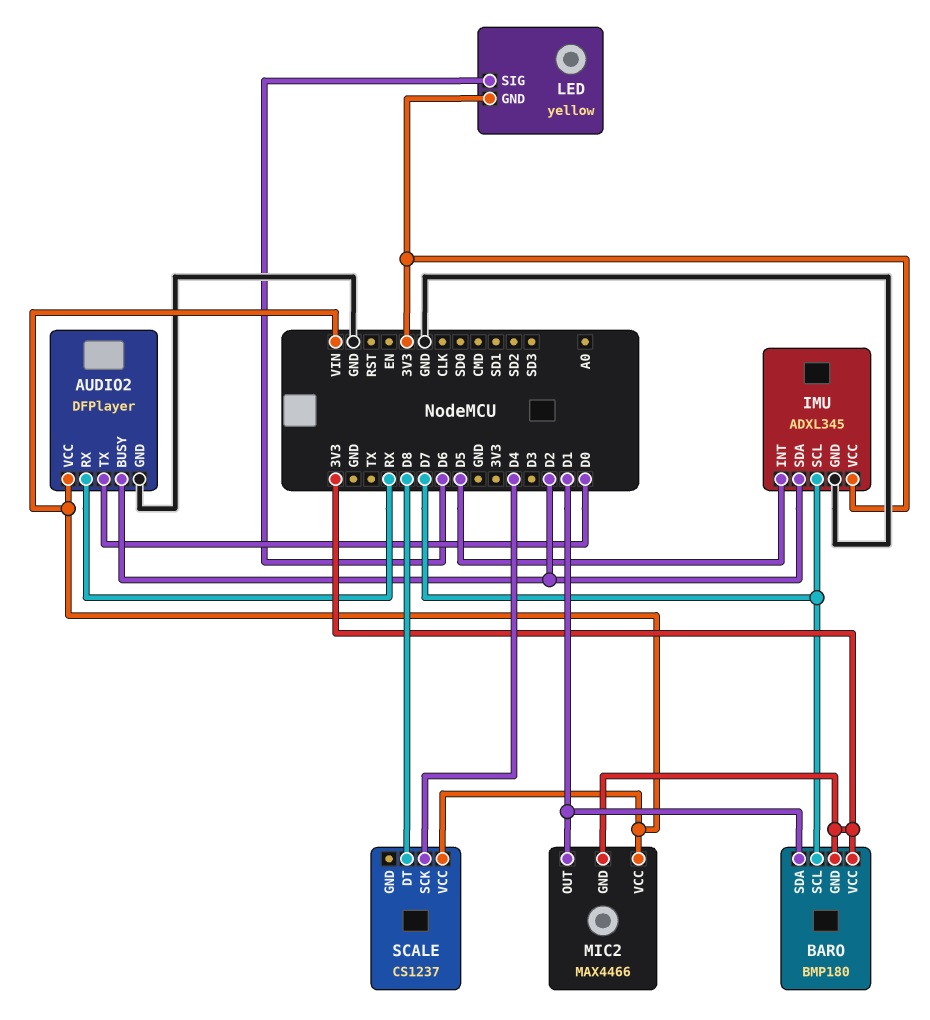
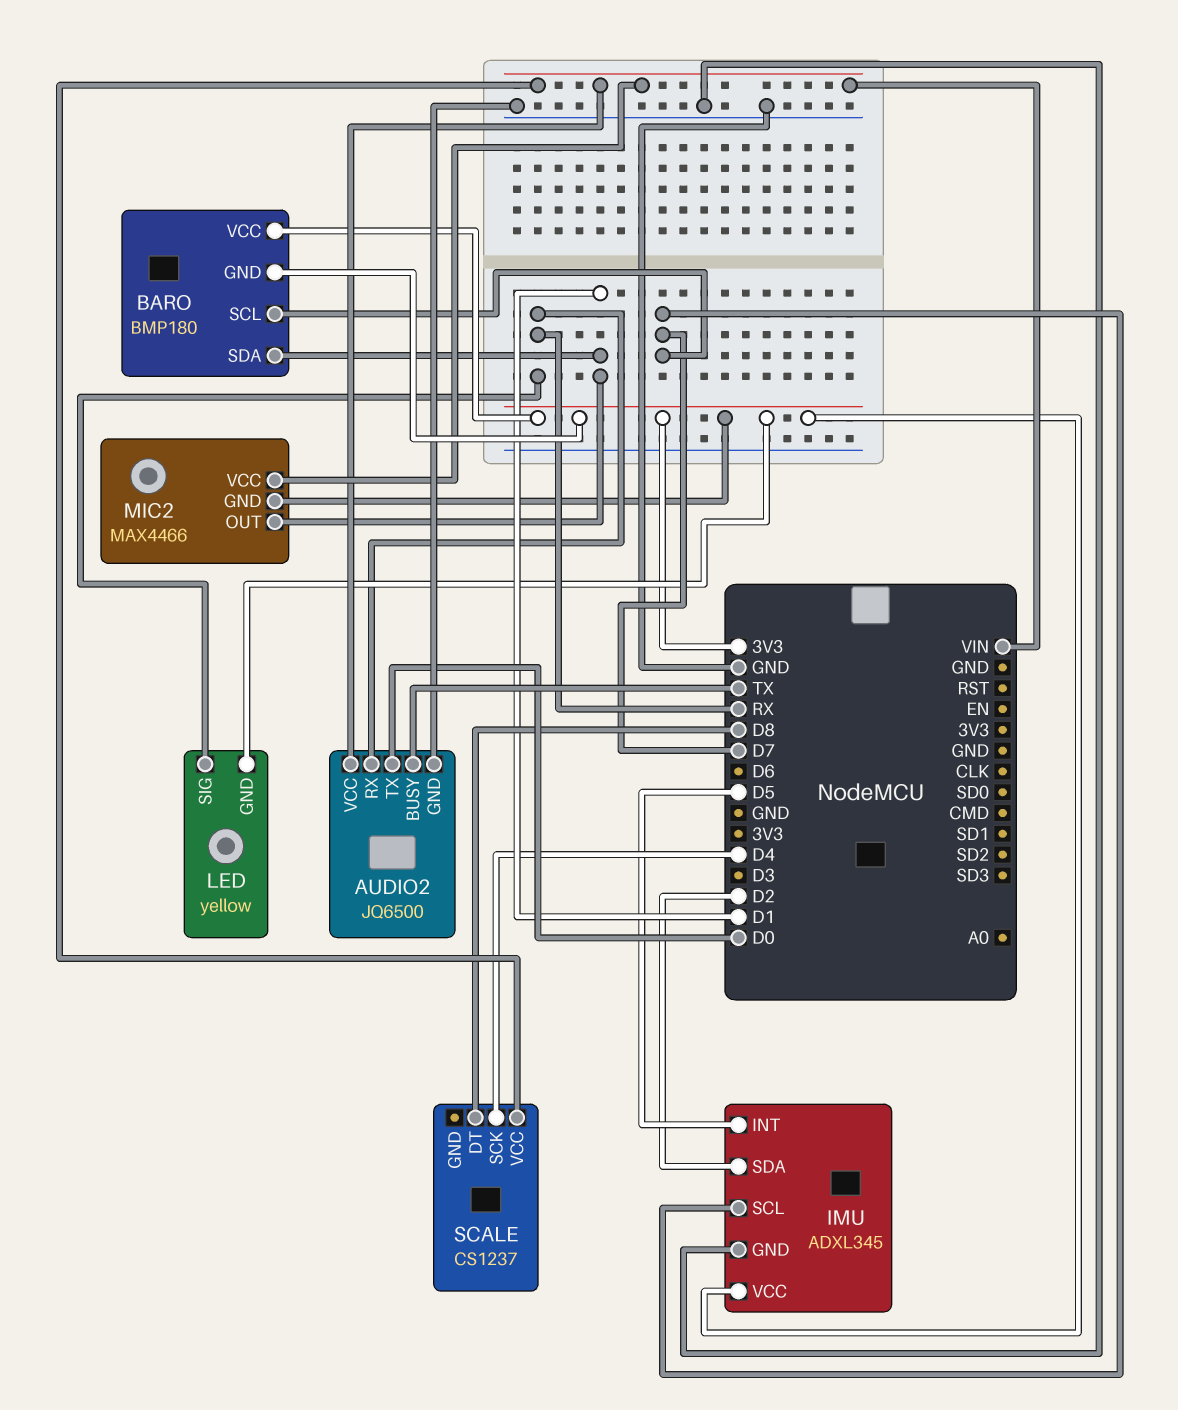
AUDIO2: DFPlayer -> JQ6500
AUDIO2 pin BUSY: D2 -> TX
LED pin SIG: D6 -> RX

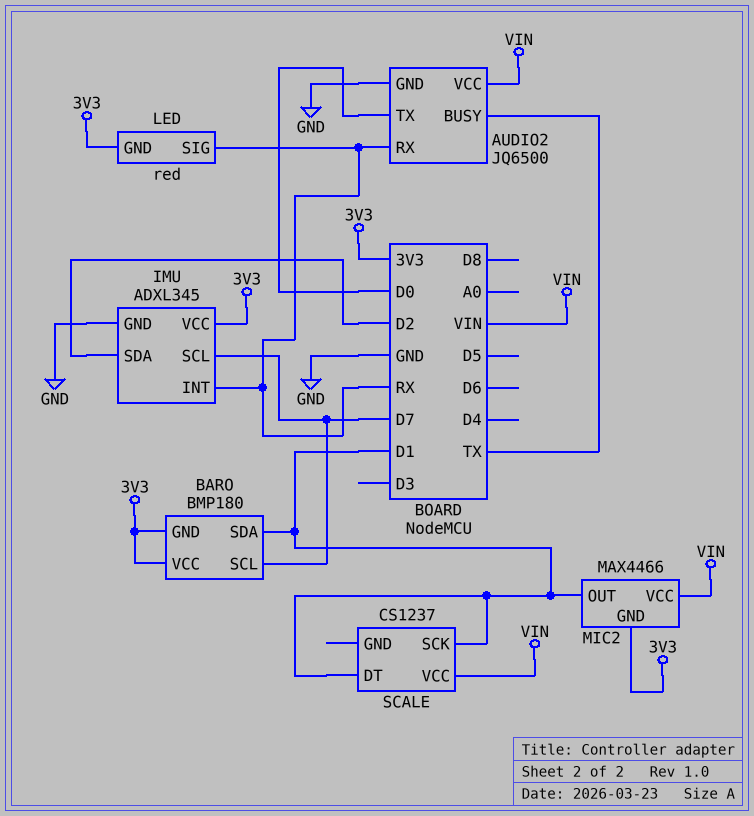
IMU pin INT: D5 -> RX
LED: yellow -> red
SCALE pin DT: D8 -> D1
SCALE pin SCK: D4 -> D1

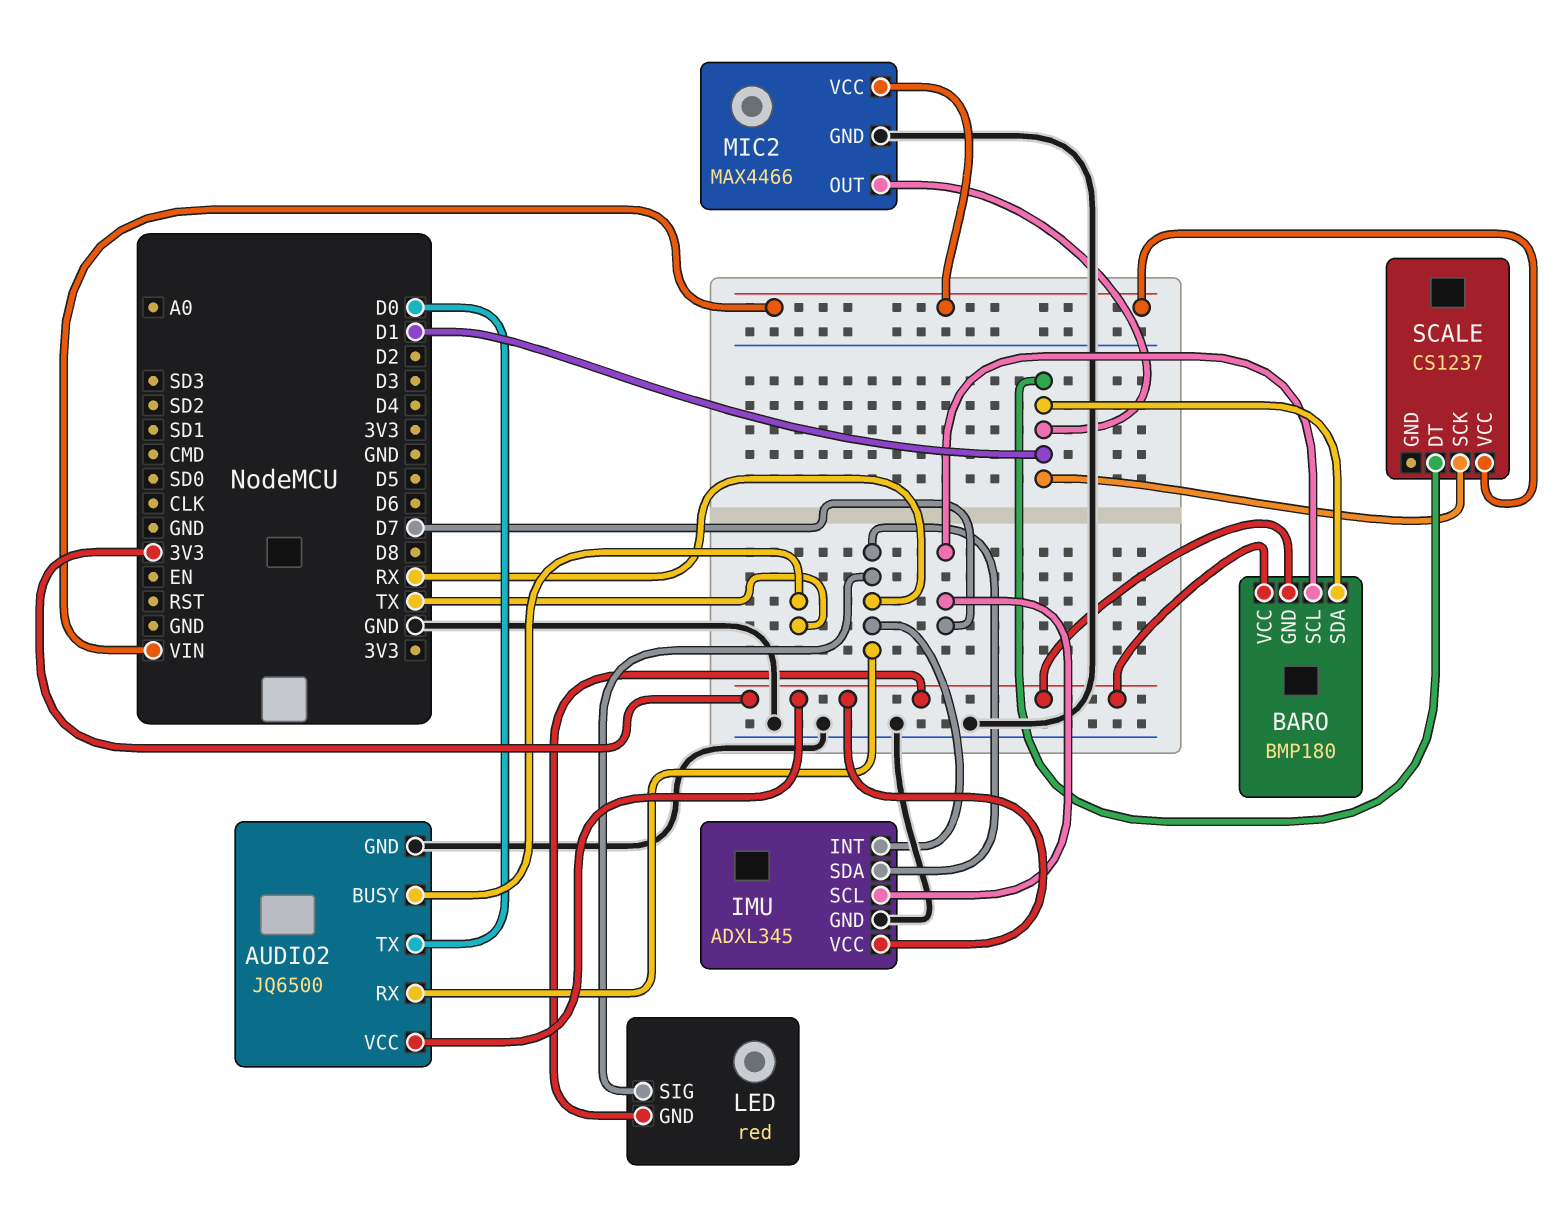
AUDIO2 pin VCC: VIN -> 3V3
IMU pin SDA: D2 -> RX
MIC2 pin GND: 3V3 -> GND

